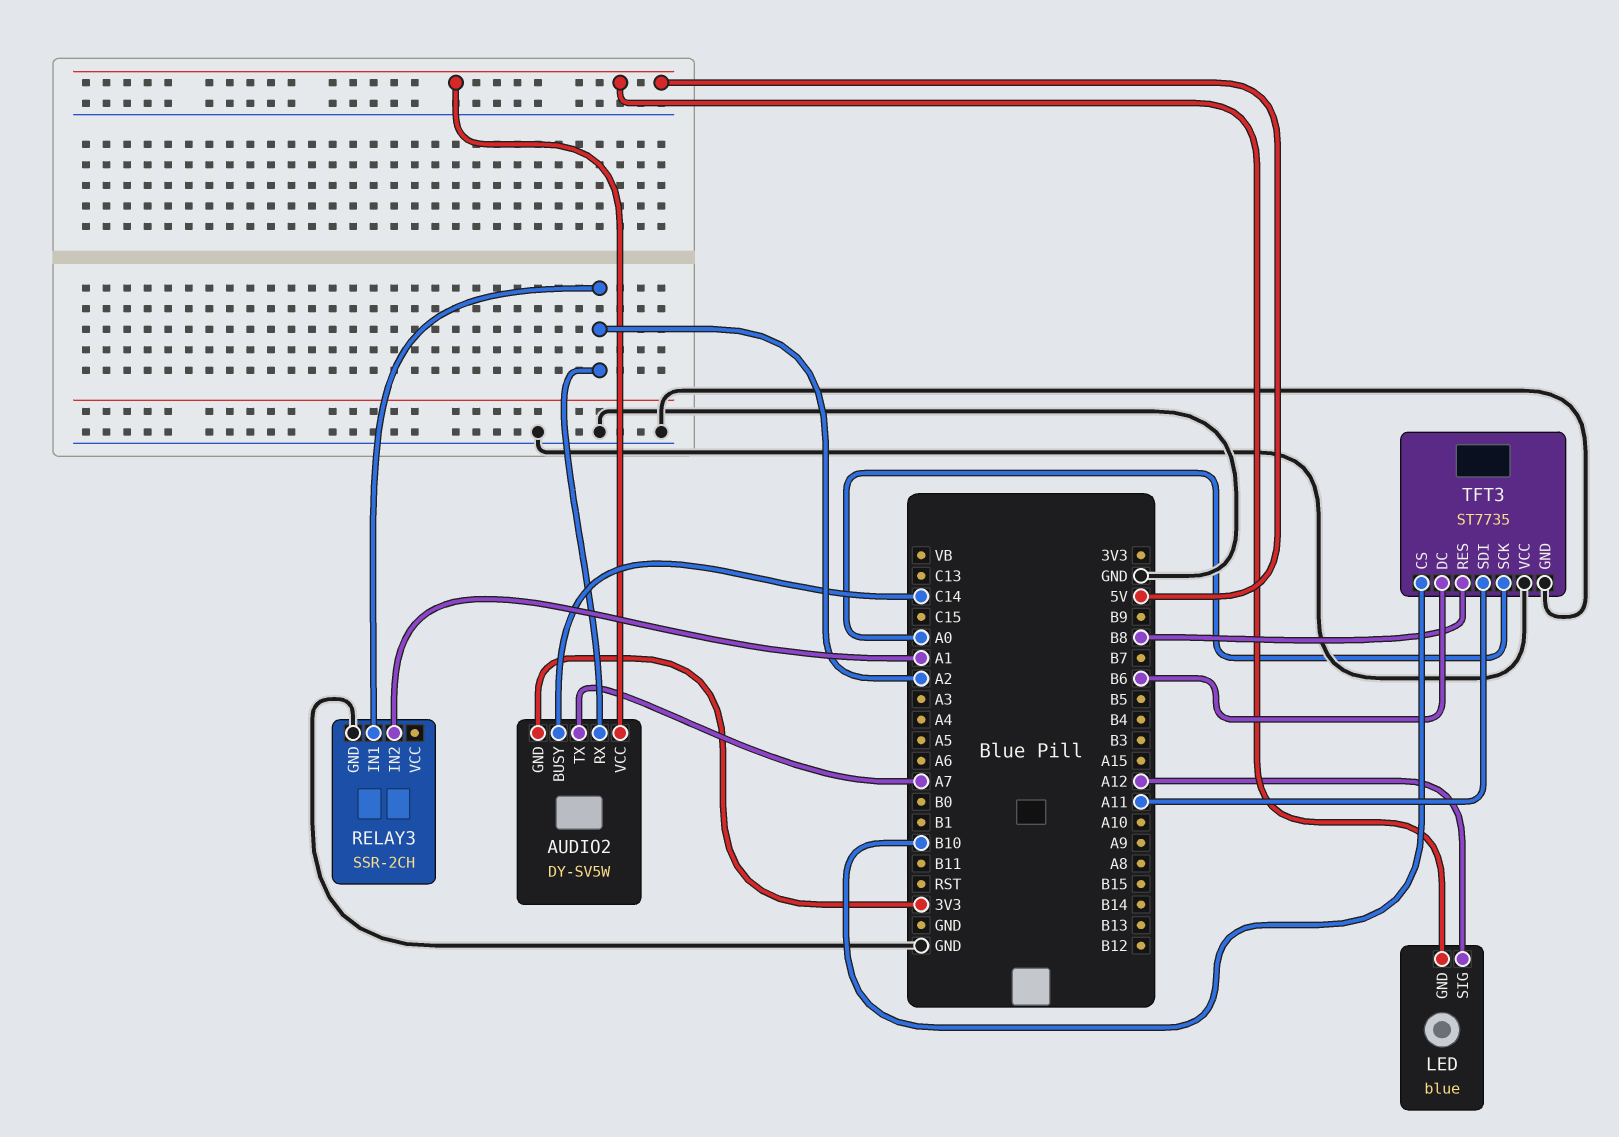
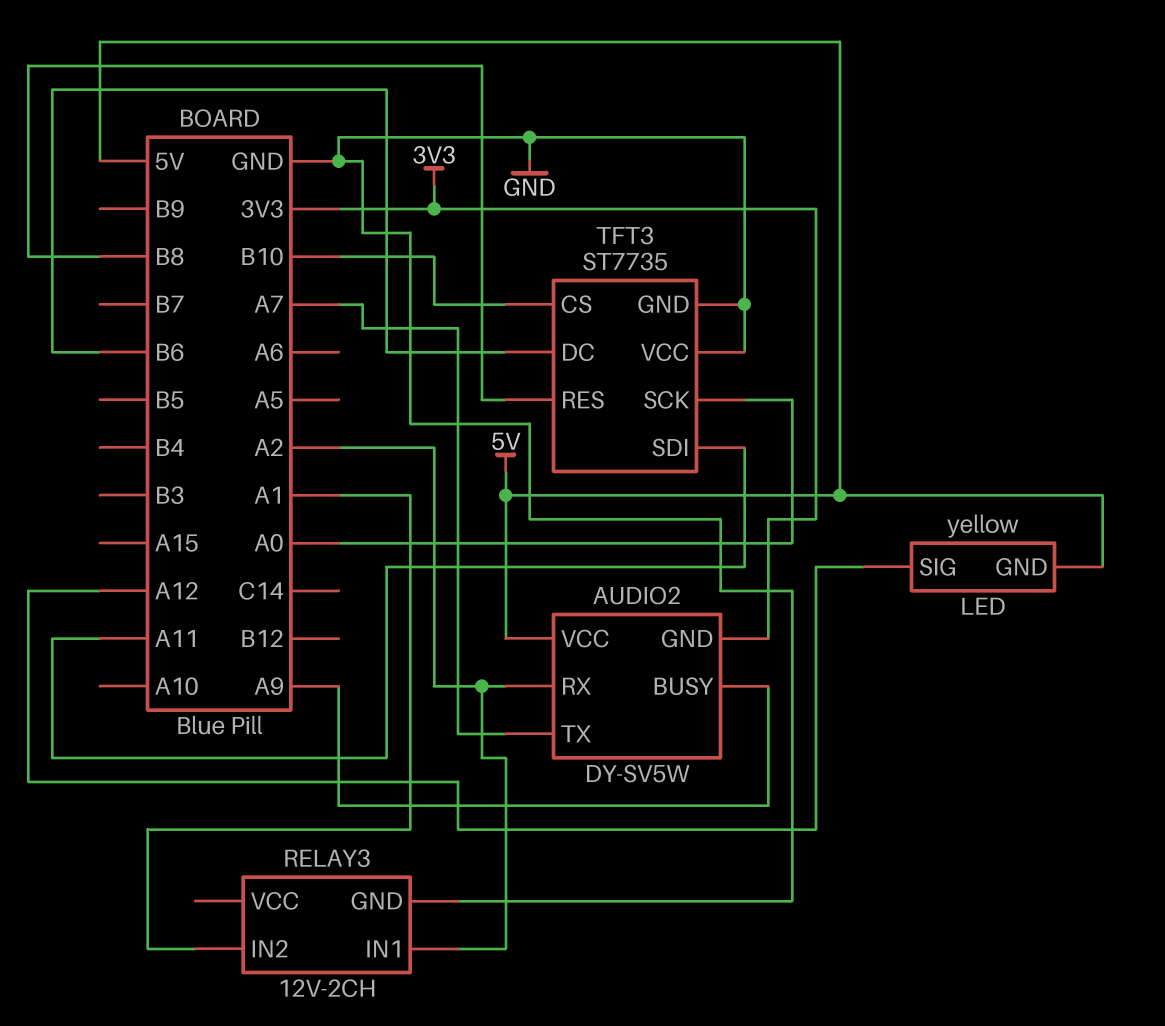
AUDIO2 pin BUSY: C14 -> A9
LED: blue -> yellow
RELAY3: SSR-2CH -> 12V-2CH

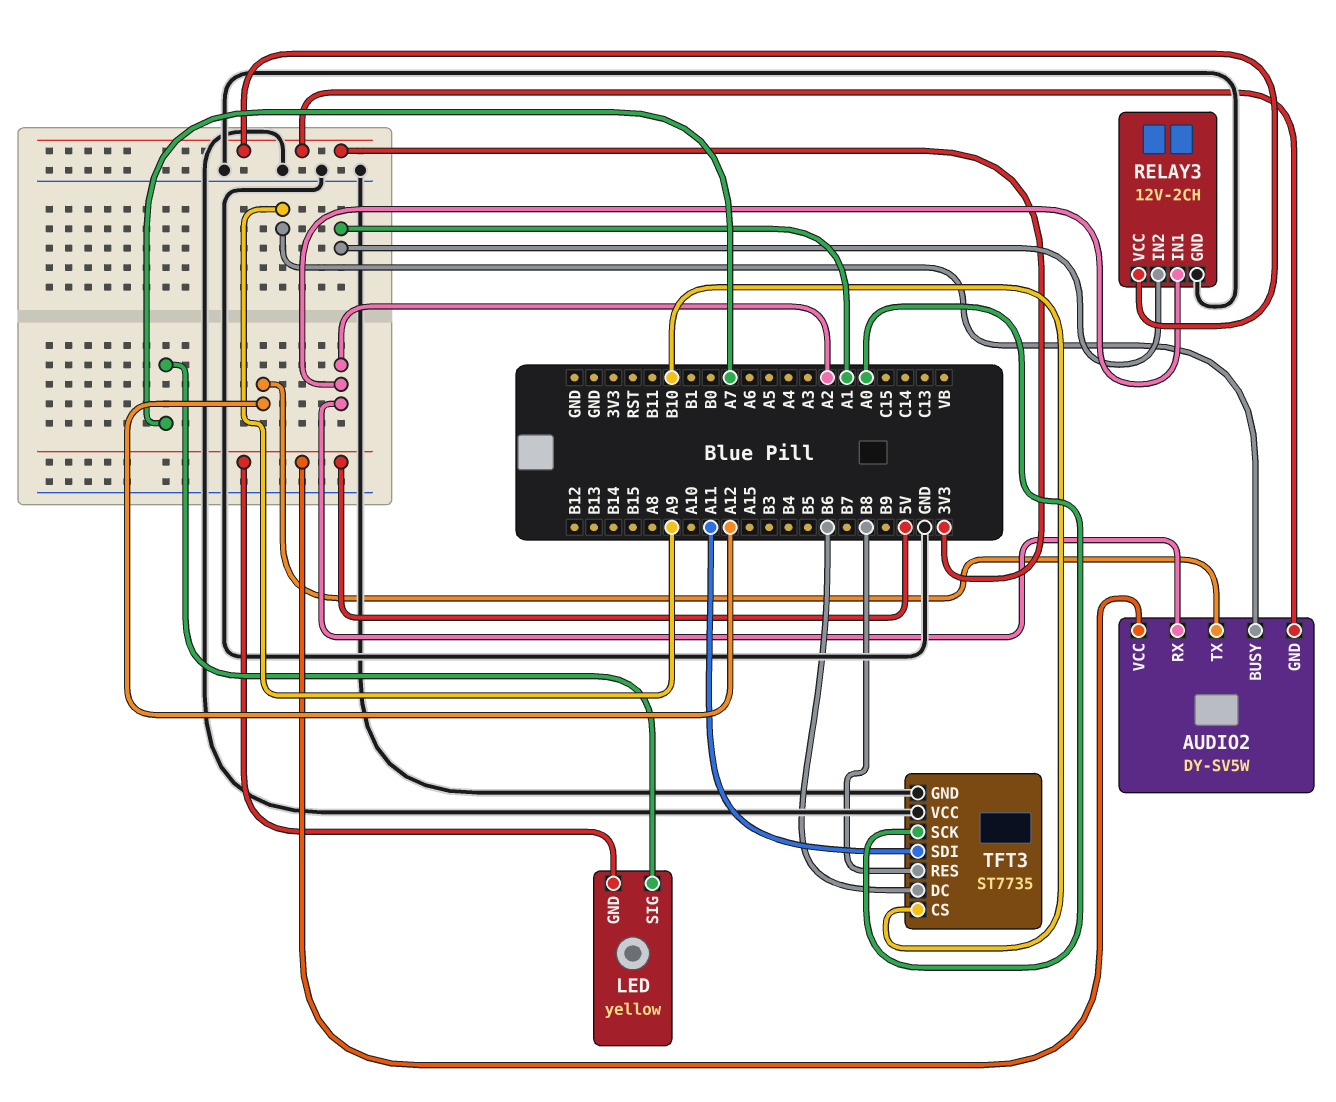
AUDIO2 pin TX: A7 -> A12
LED pin SIG: A12 -> A7
RELAY3 pin VCC: none -> 3V3

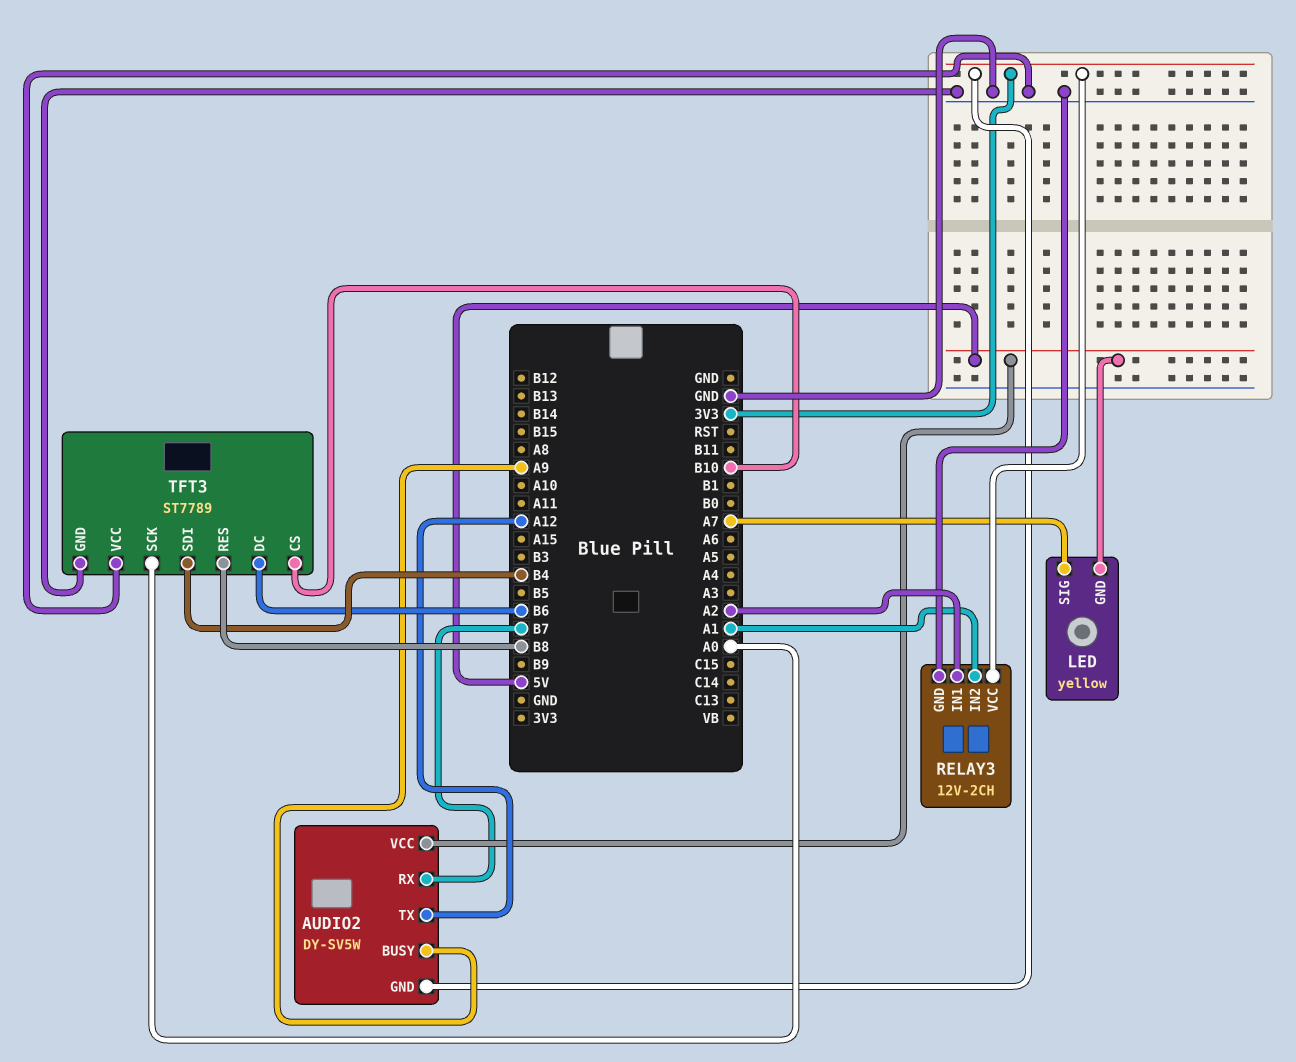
AUDIO2 pin RX: A2 -> B7
TFT3: ST7735 -> ST7789
TFT3 pin SDI: A11 -> B4

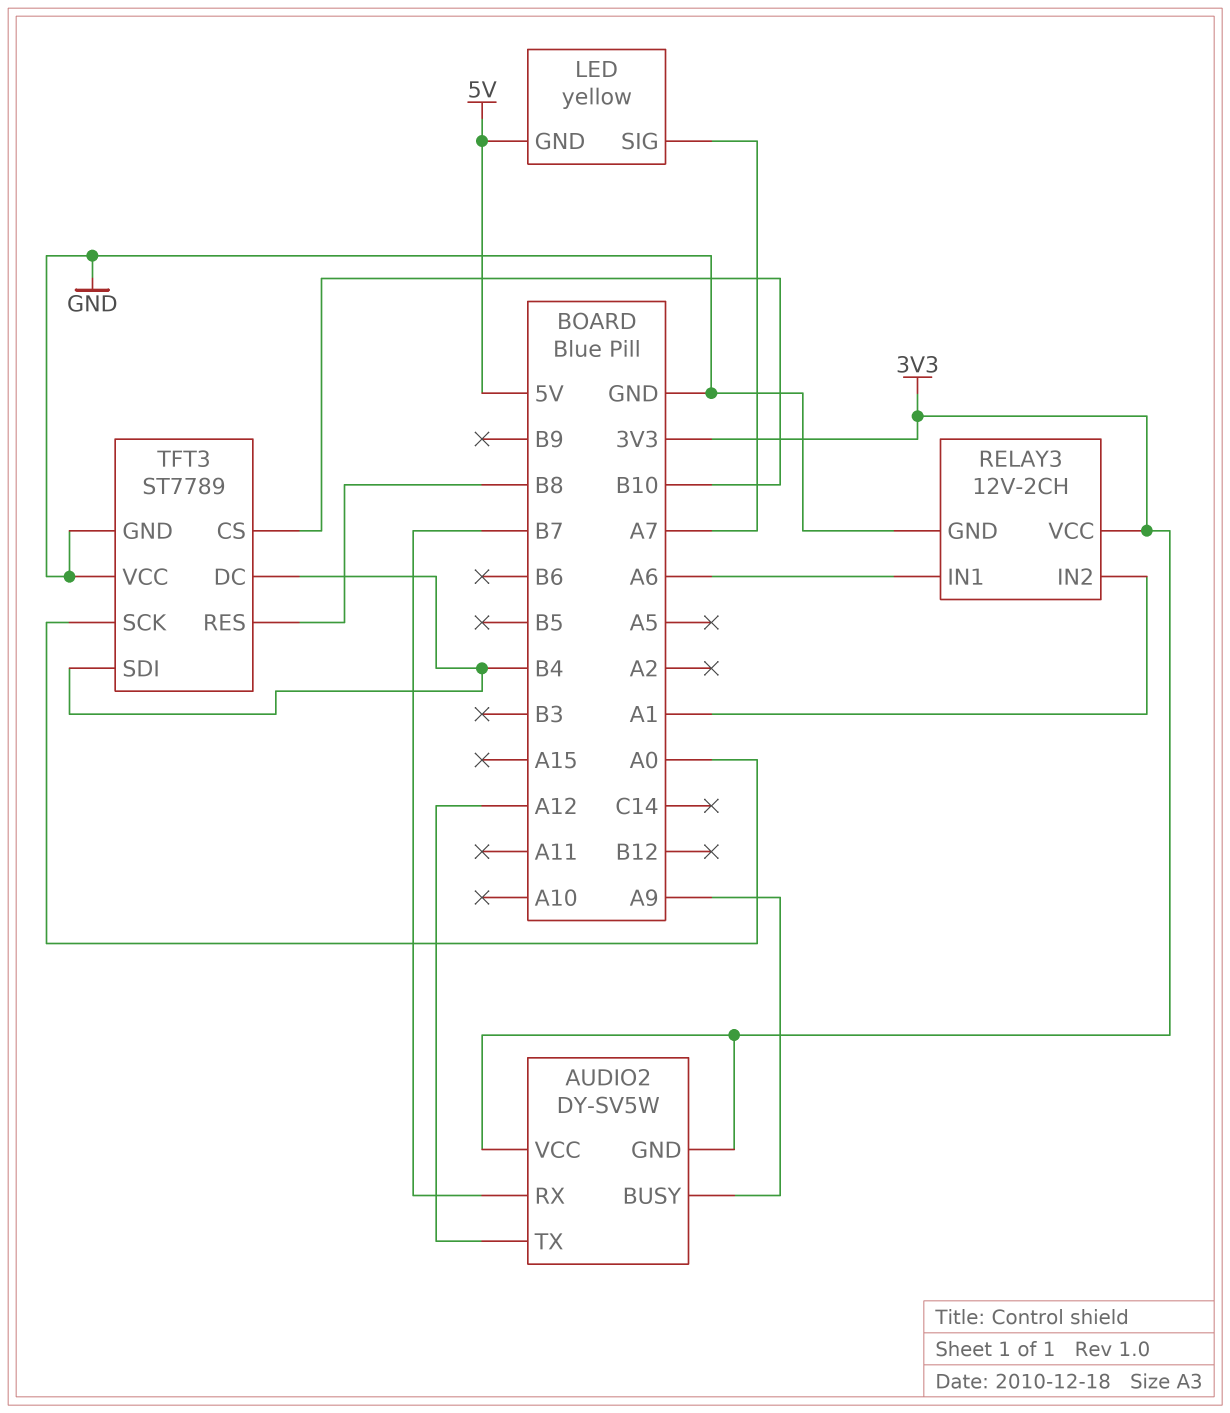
AUDIO2 pin VCC: 5V -> 3V3
RELAY3 pin IN1: A2 -> A6
TFT3 pin DC: B6 -> B4

